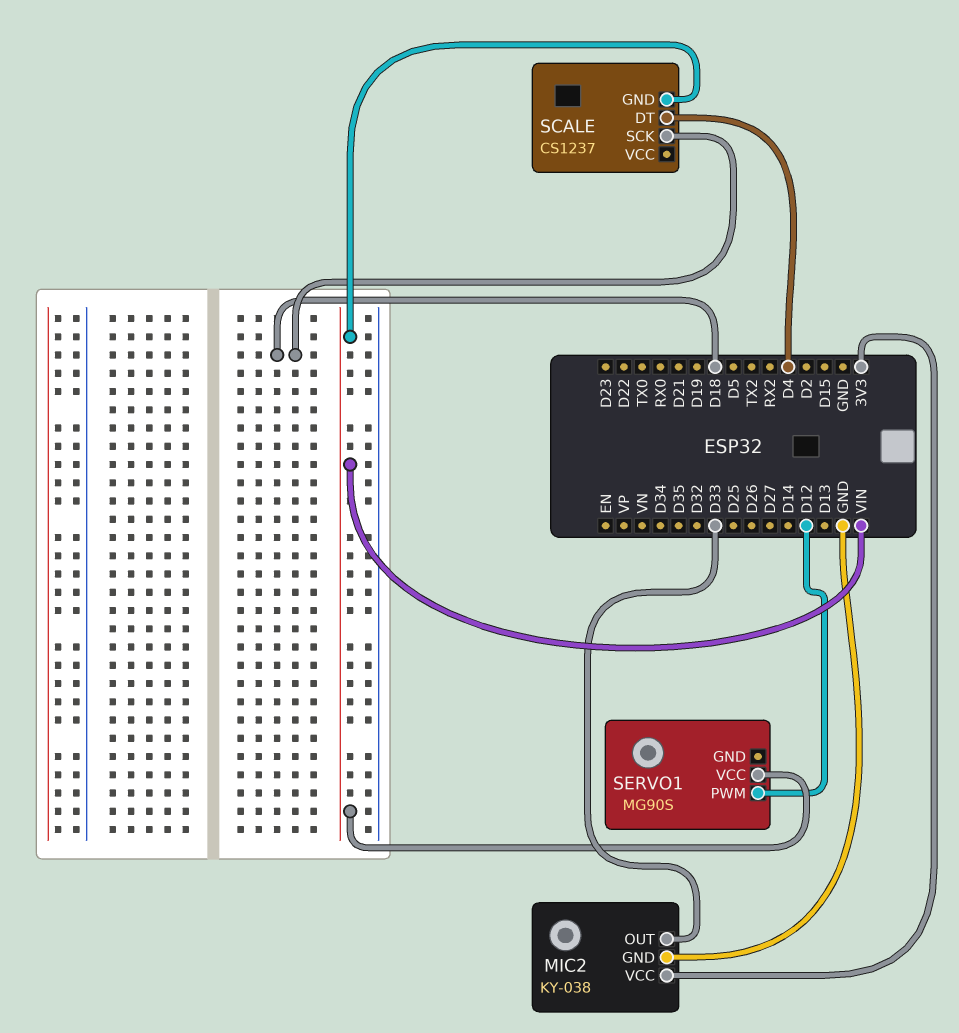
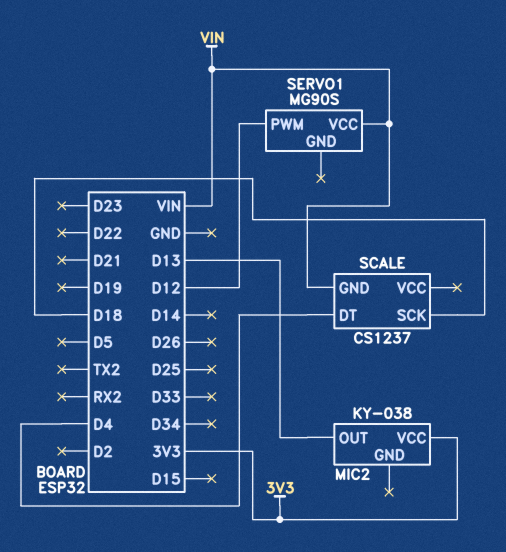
MIC2 pin GND: GND -> none
MIC2 pin OUT: D33 -> D13

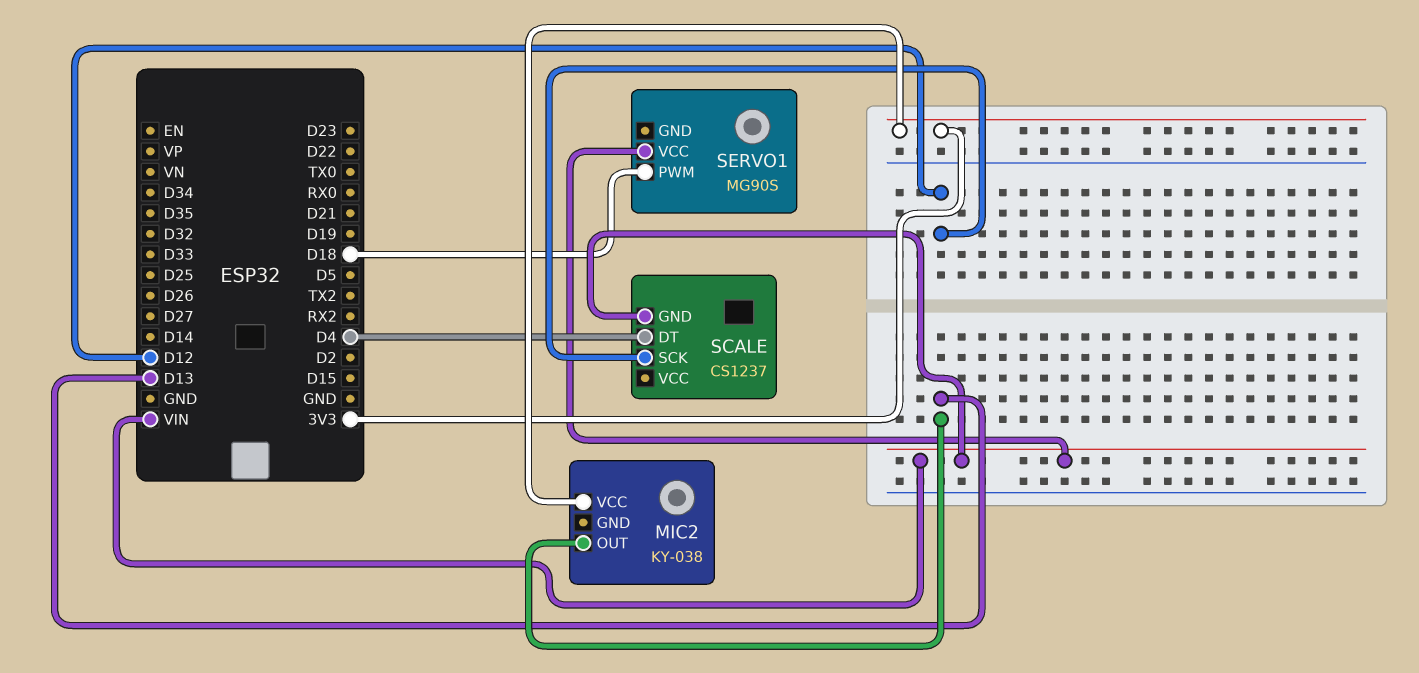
SCALE pin SCK: D18 -> D12
SERVO1 pin PWM: D12 -> D18

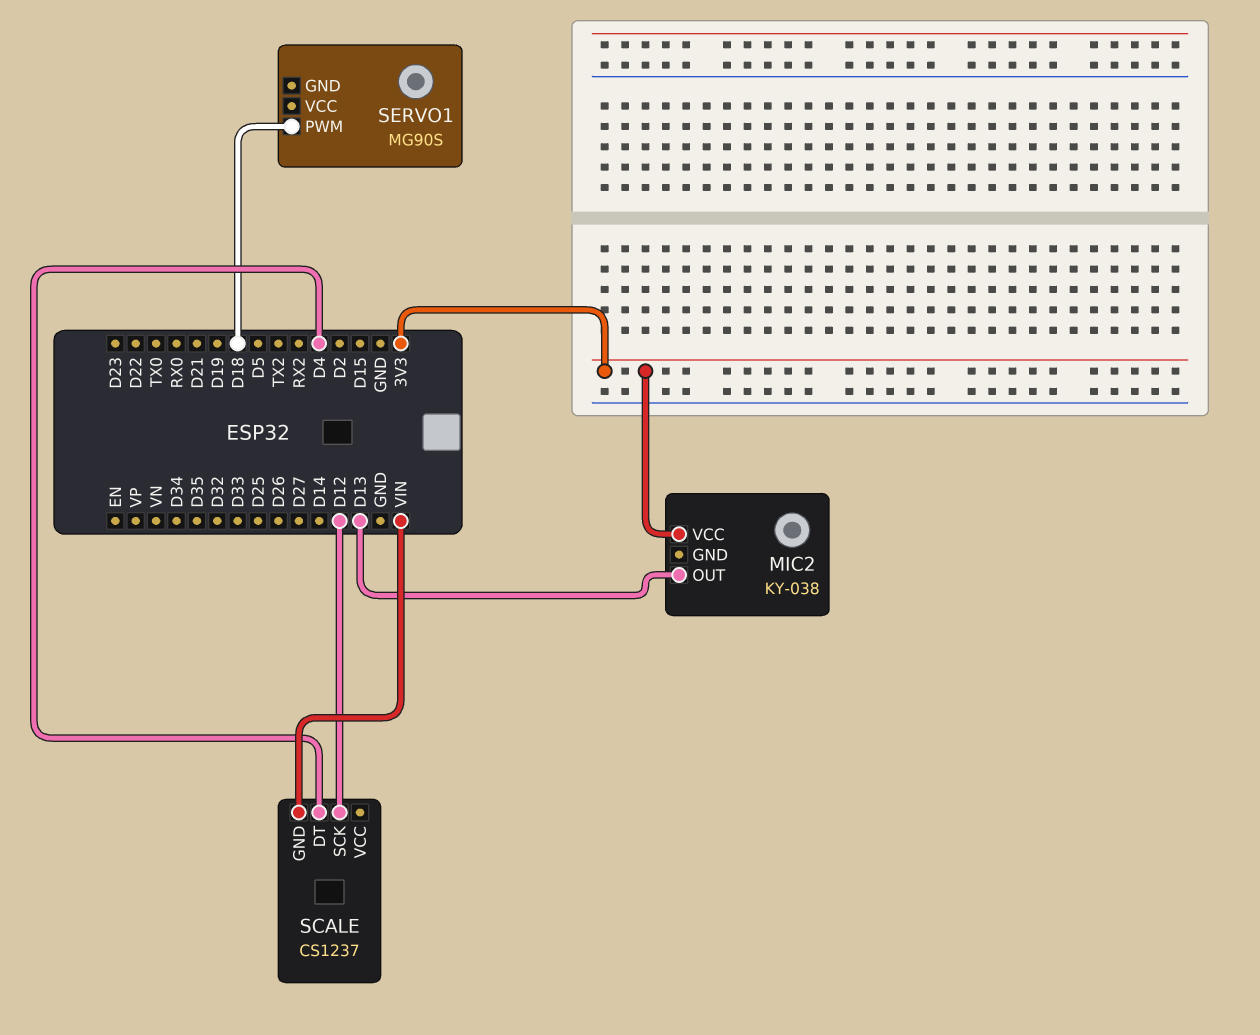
SERVO1 pin VCC: VIN -> none

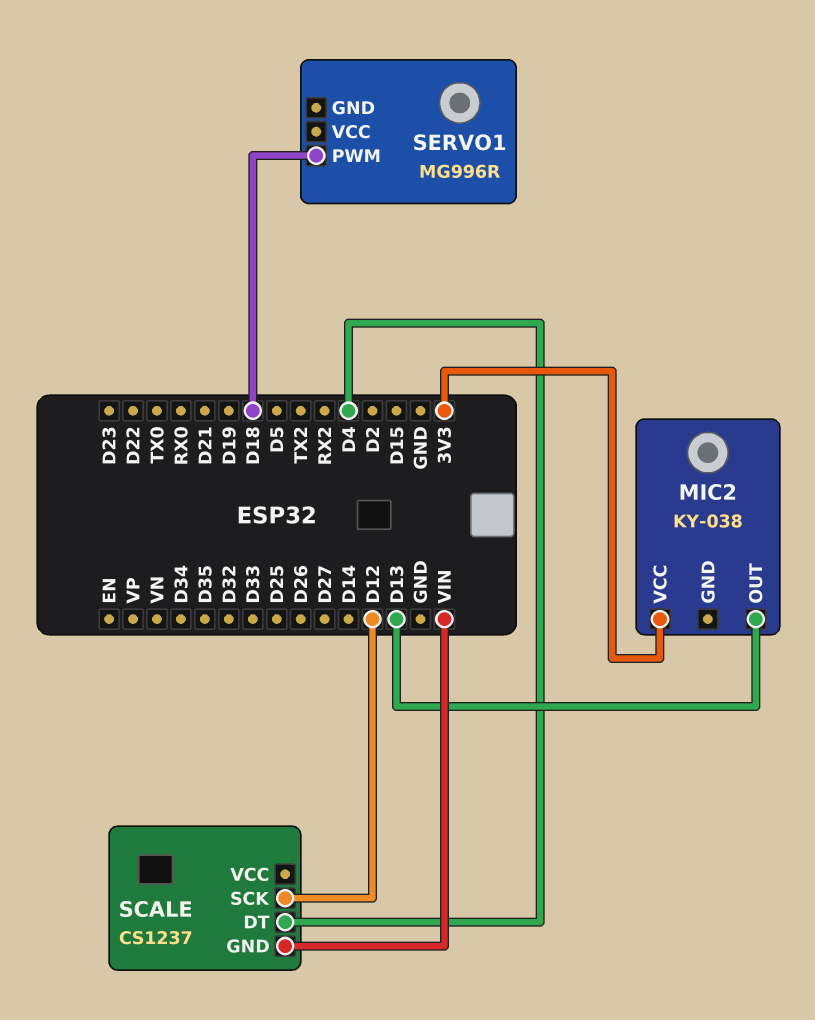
SERVO1: MG90S -> MG996R

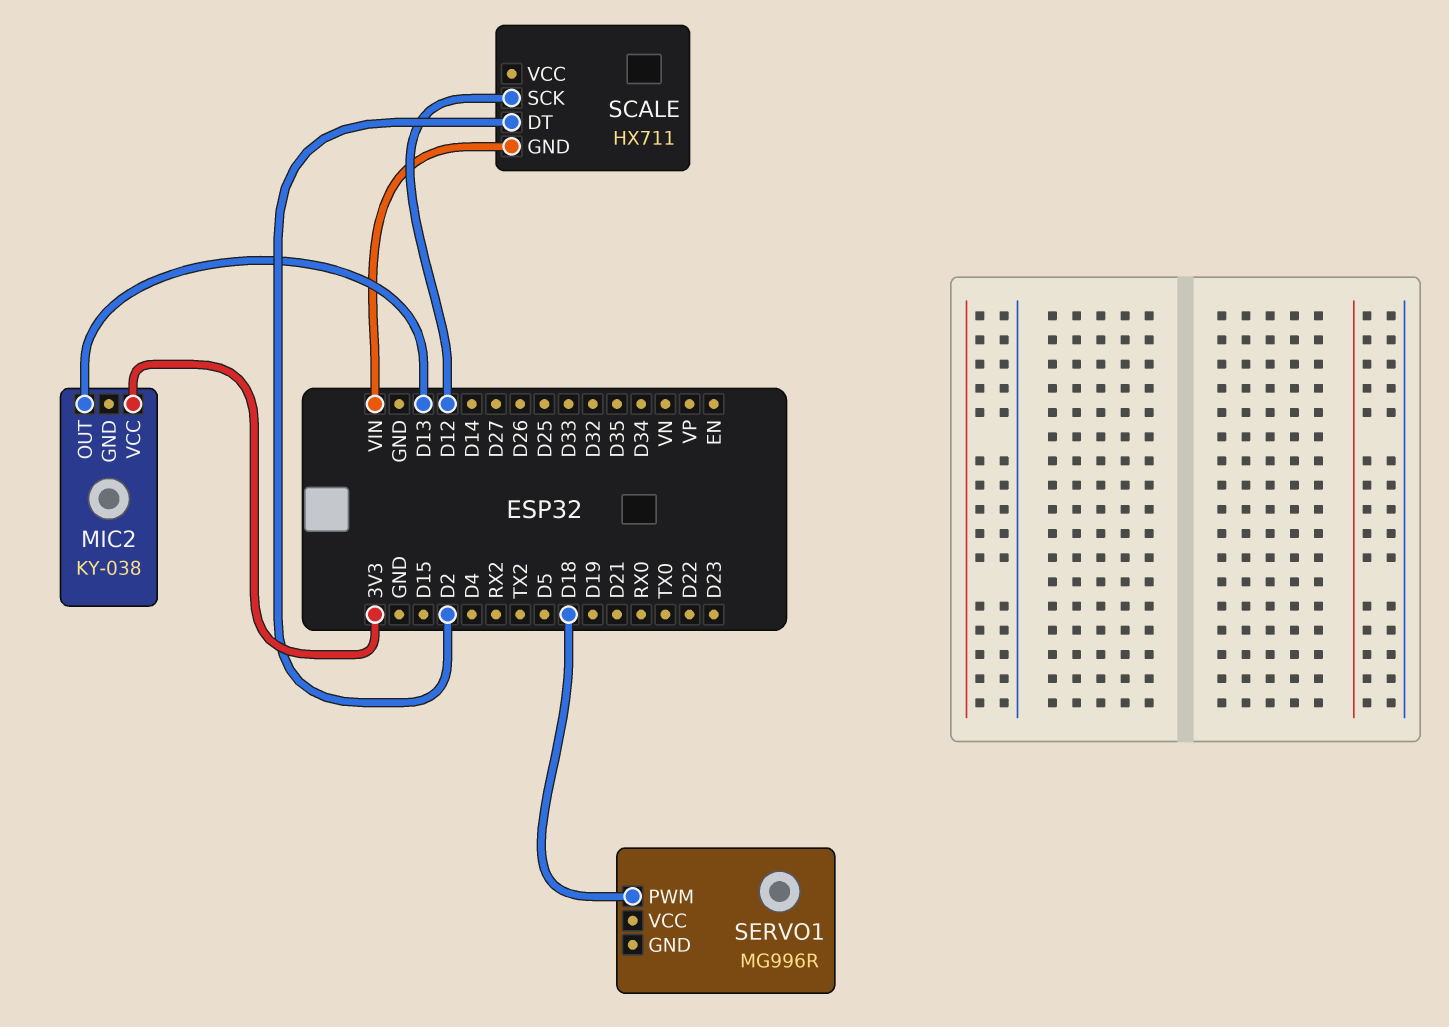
SCALE: CS1237 -> HX711
SCALE pin DT: D4 -> D2

